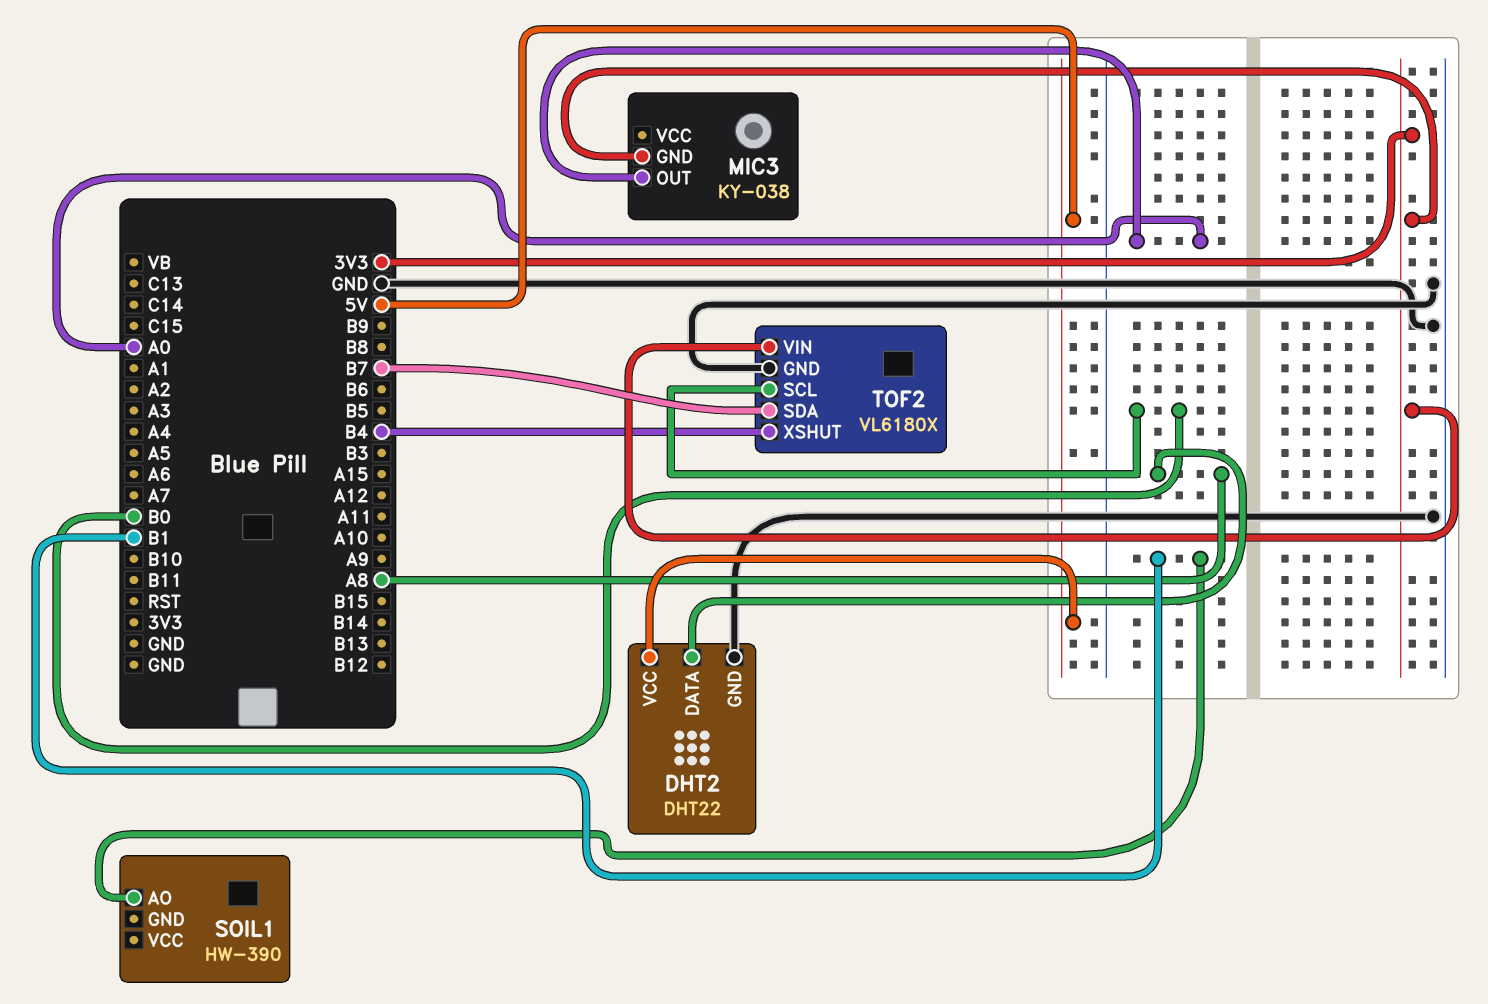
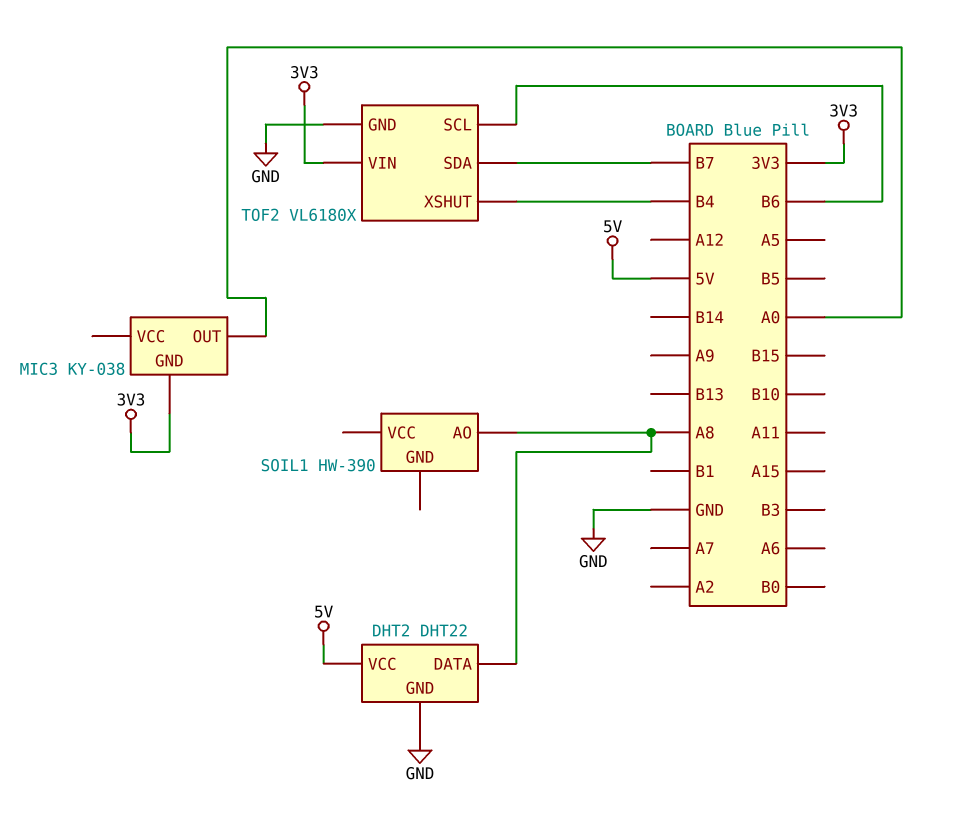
SOIL1 pin AO: B1 -> A8
TOF2 pin SCL: B0 -> B6

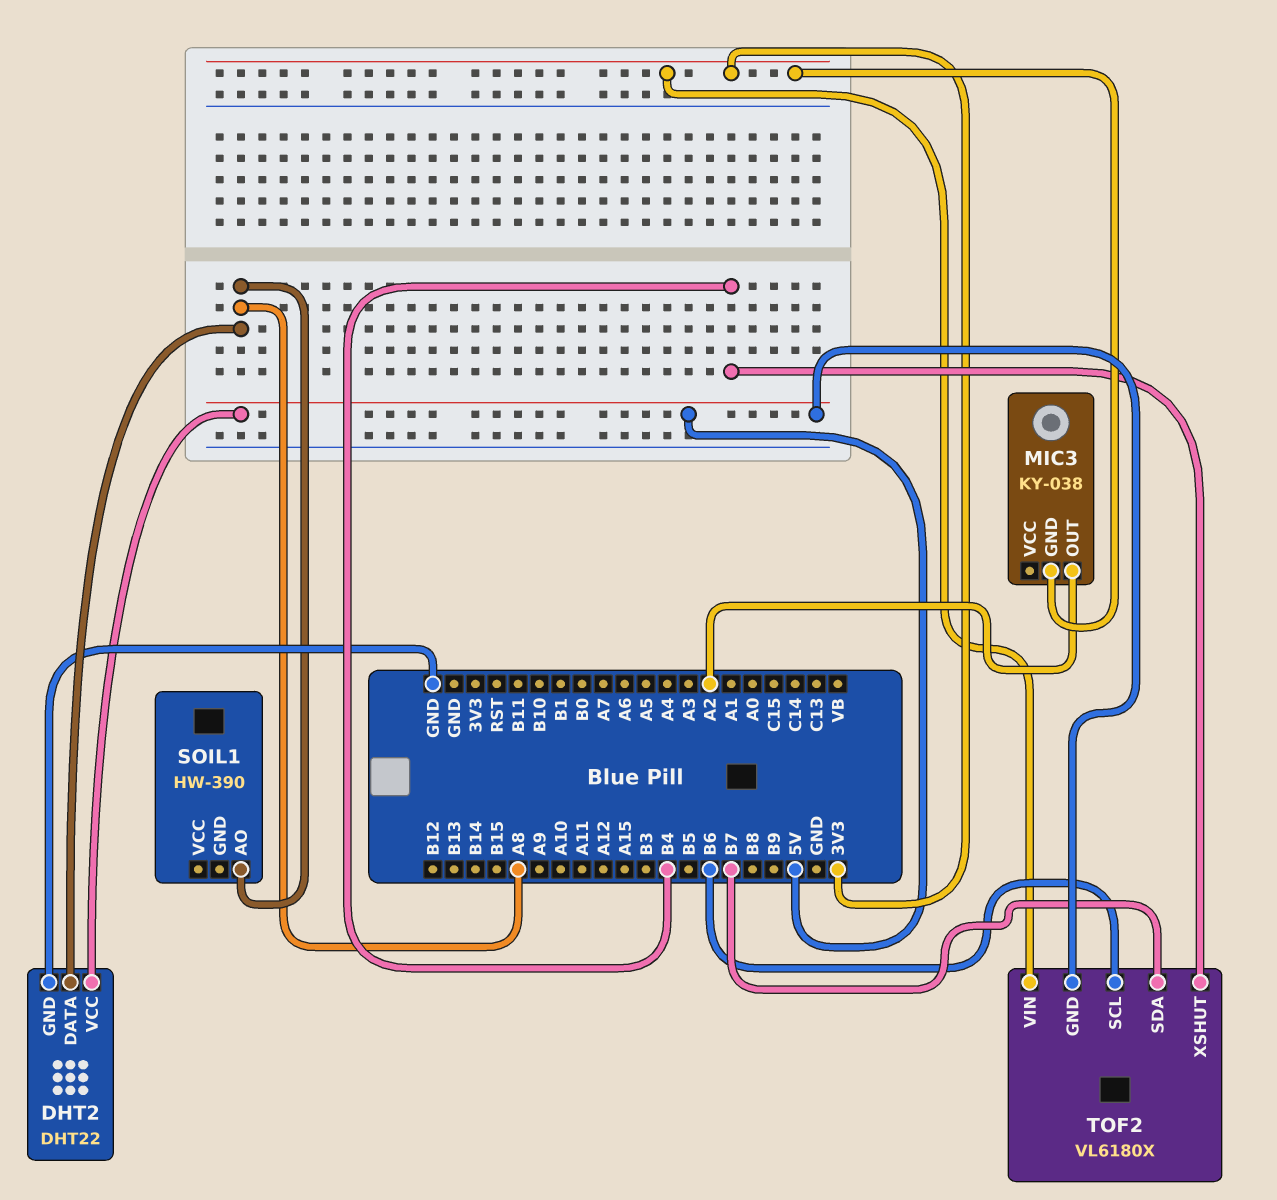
MIC3 pin OUT: A0 -> A2
TOF2 pin GND: GND -> 5V

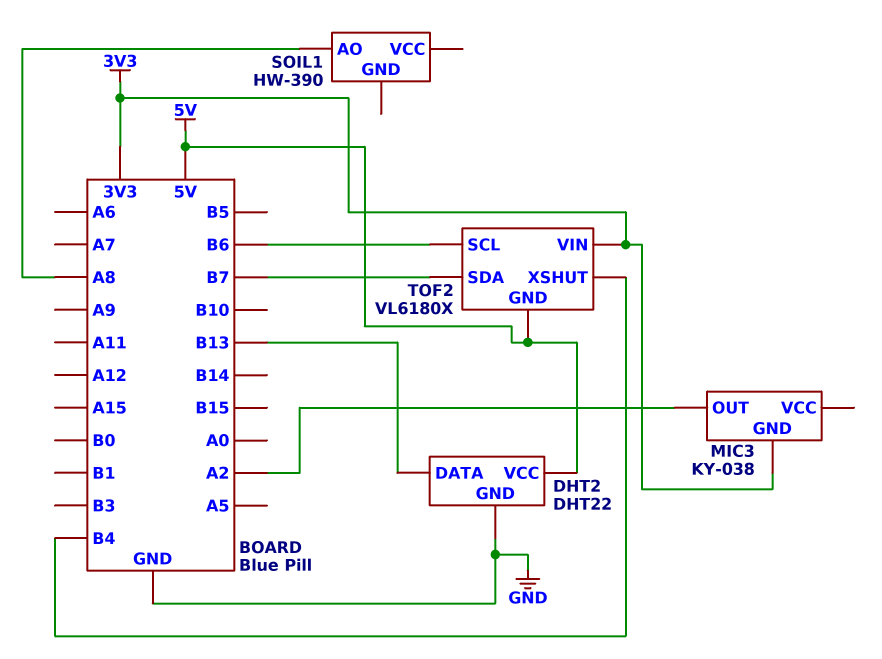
DHT2 pin DATA: A8 -> B13

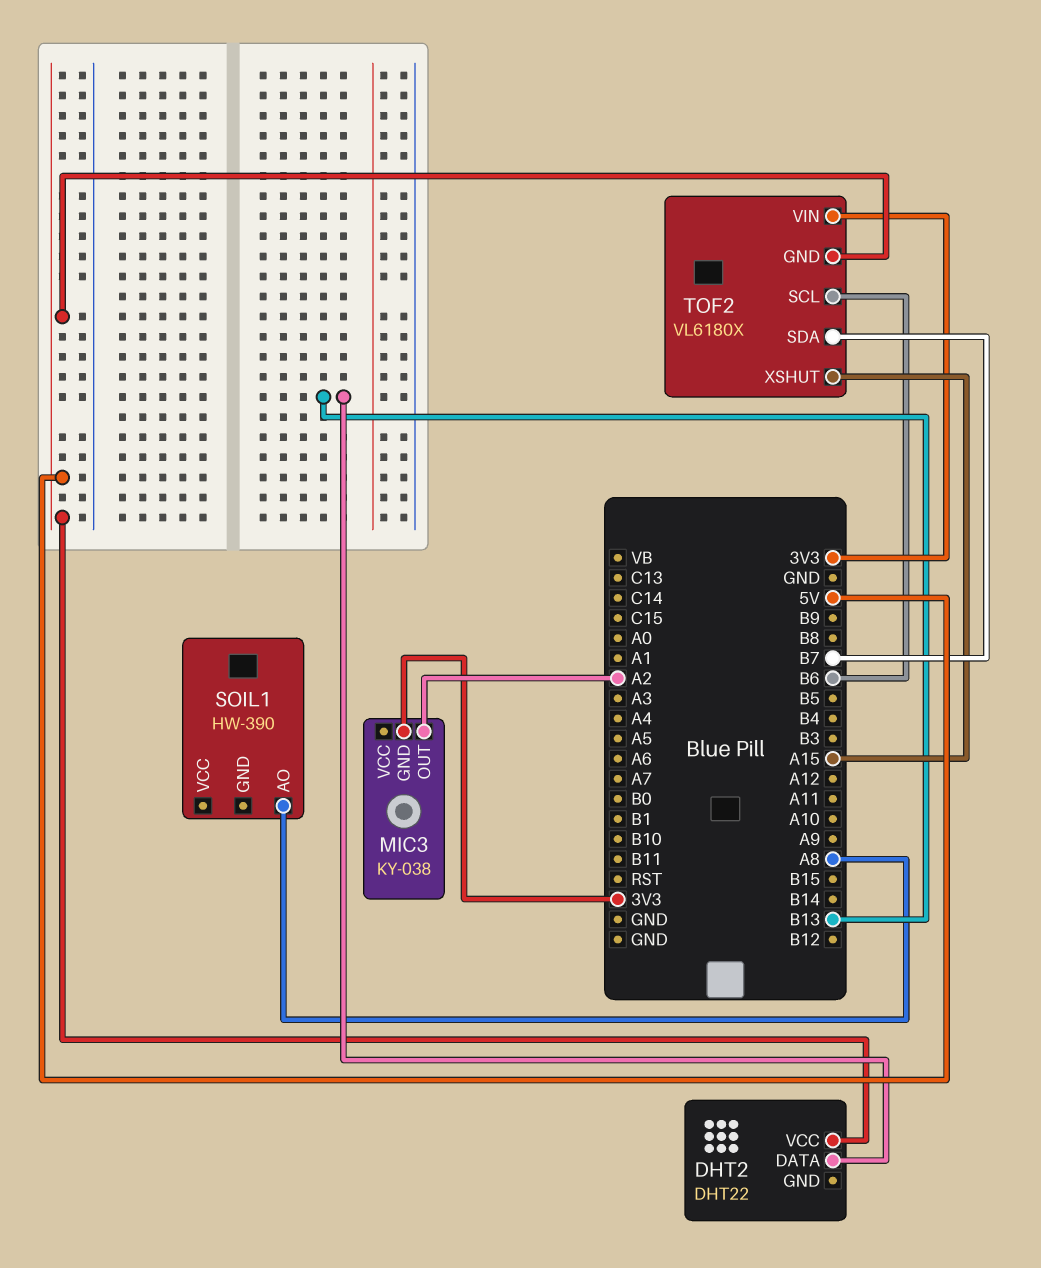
DHT2 pin GND: GND -> none
TOF2 pin XSHUT: B4 -> A15

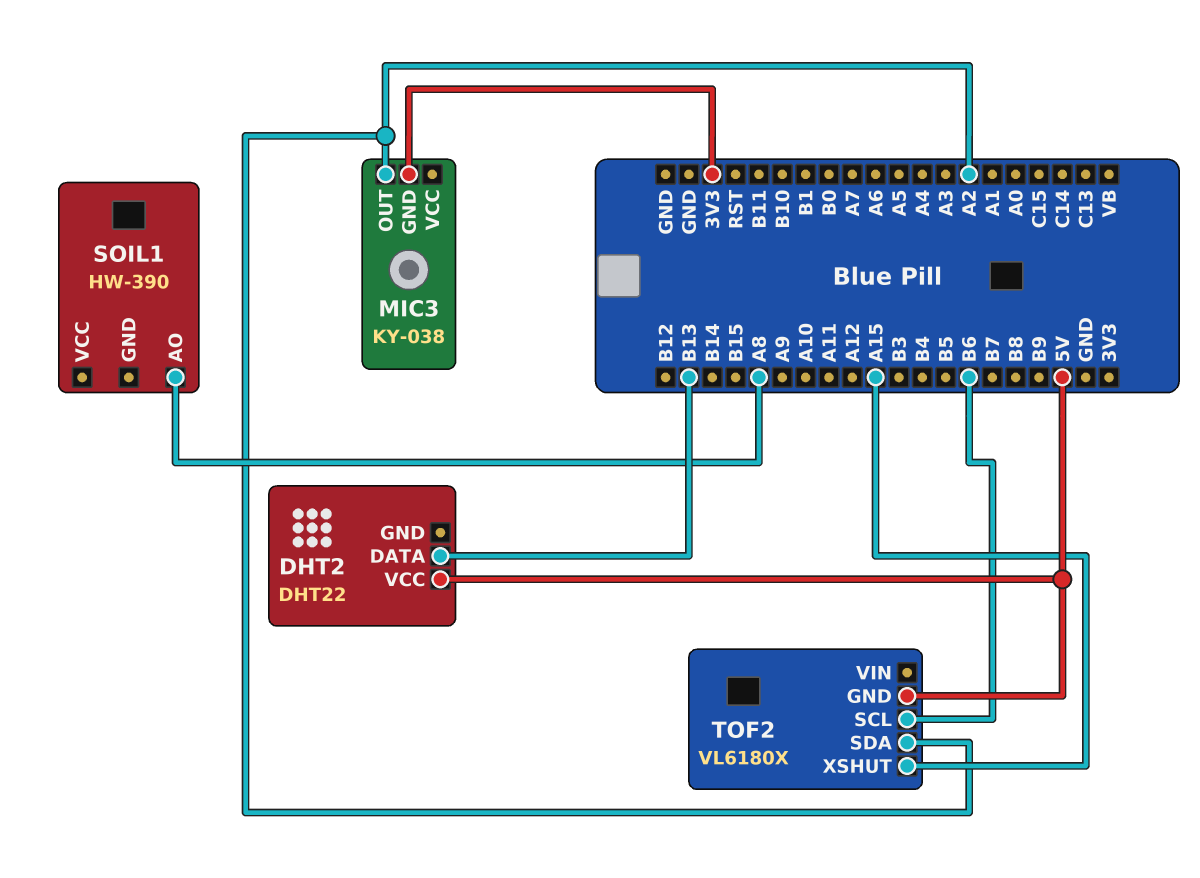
TOF2 pin SDA: B7 -> A2
TOF2 pin VIN: 3V3 -> none

